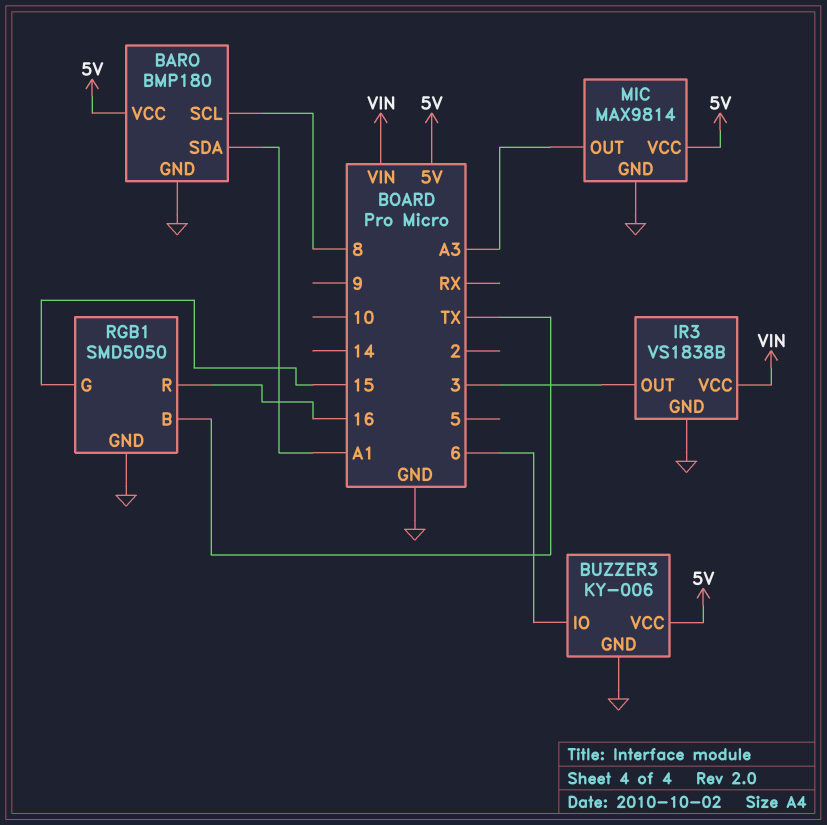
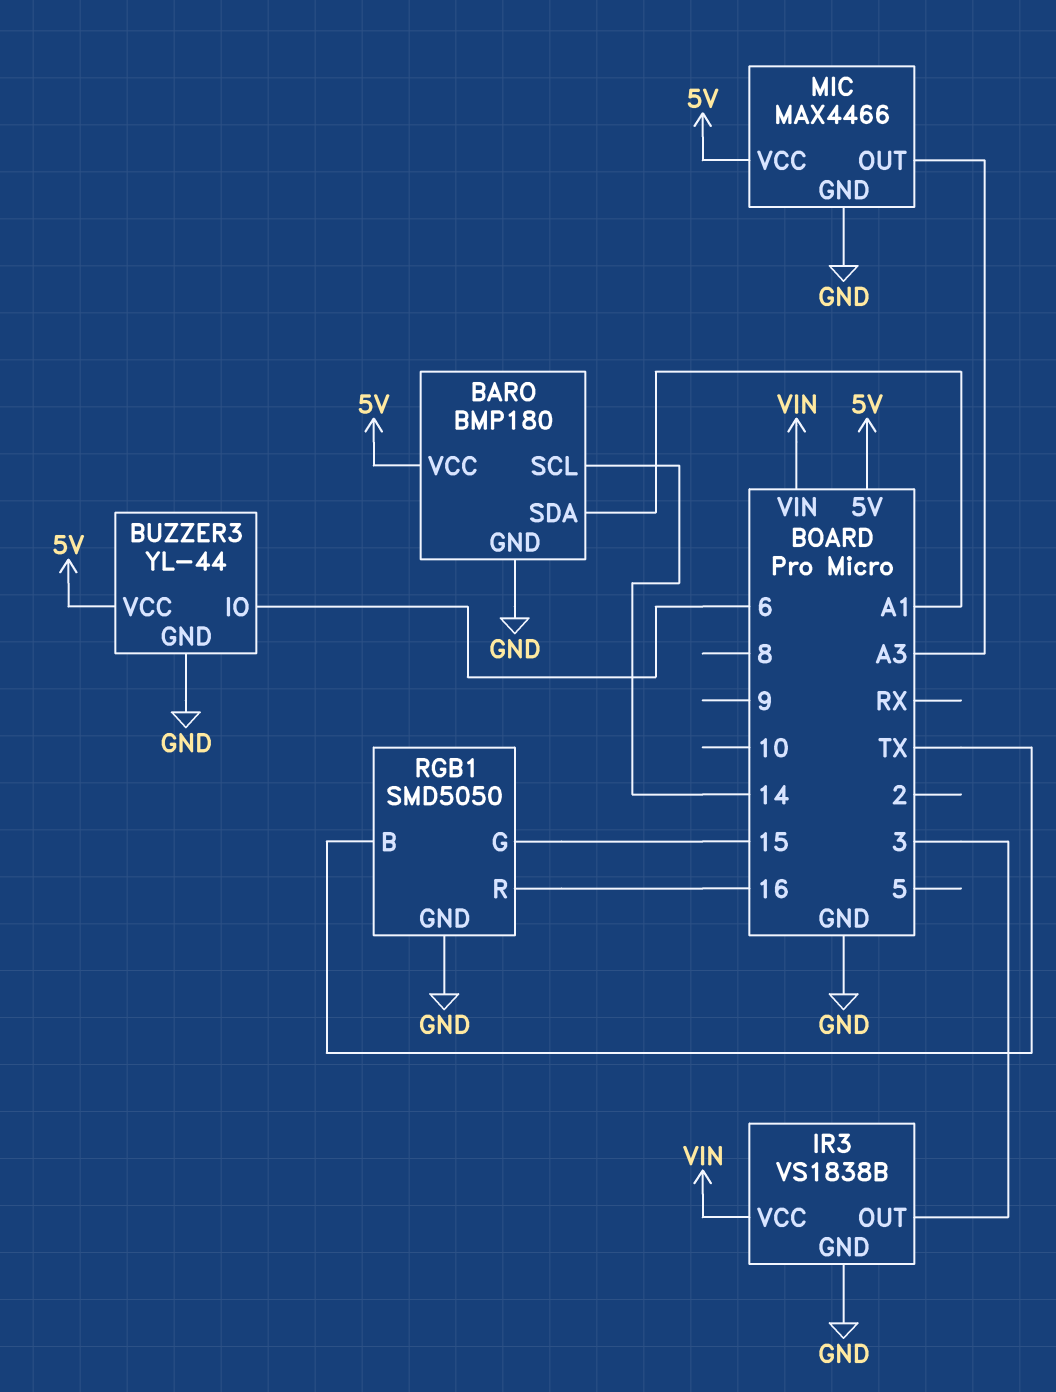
BARO pin SCL: 8 -> 14
BUZZER3: KY-006 -> YL-44
MIC: MAX9814 -> MAX4466

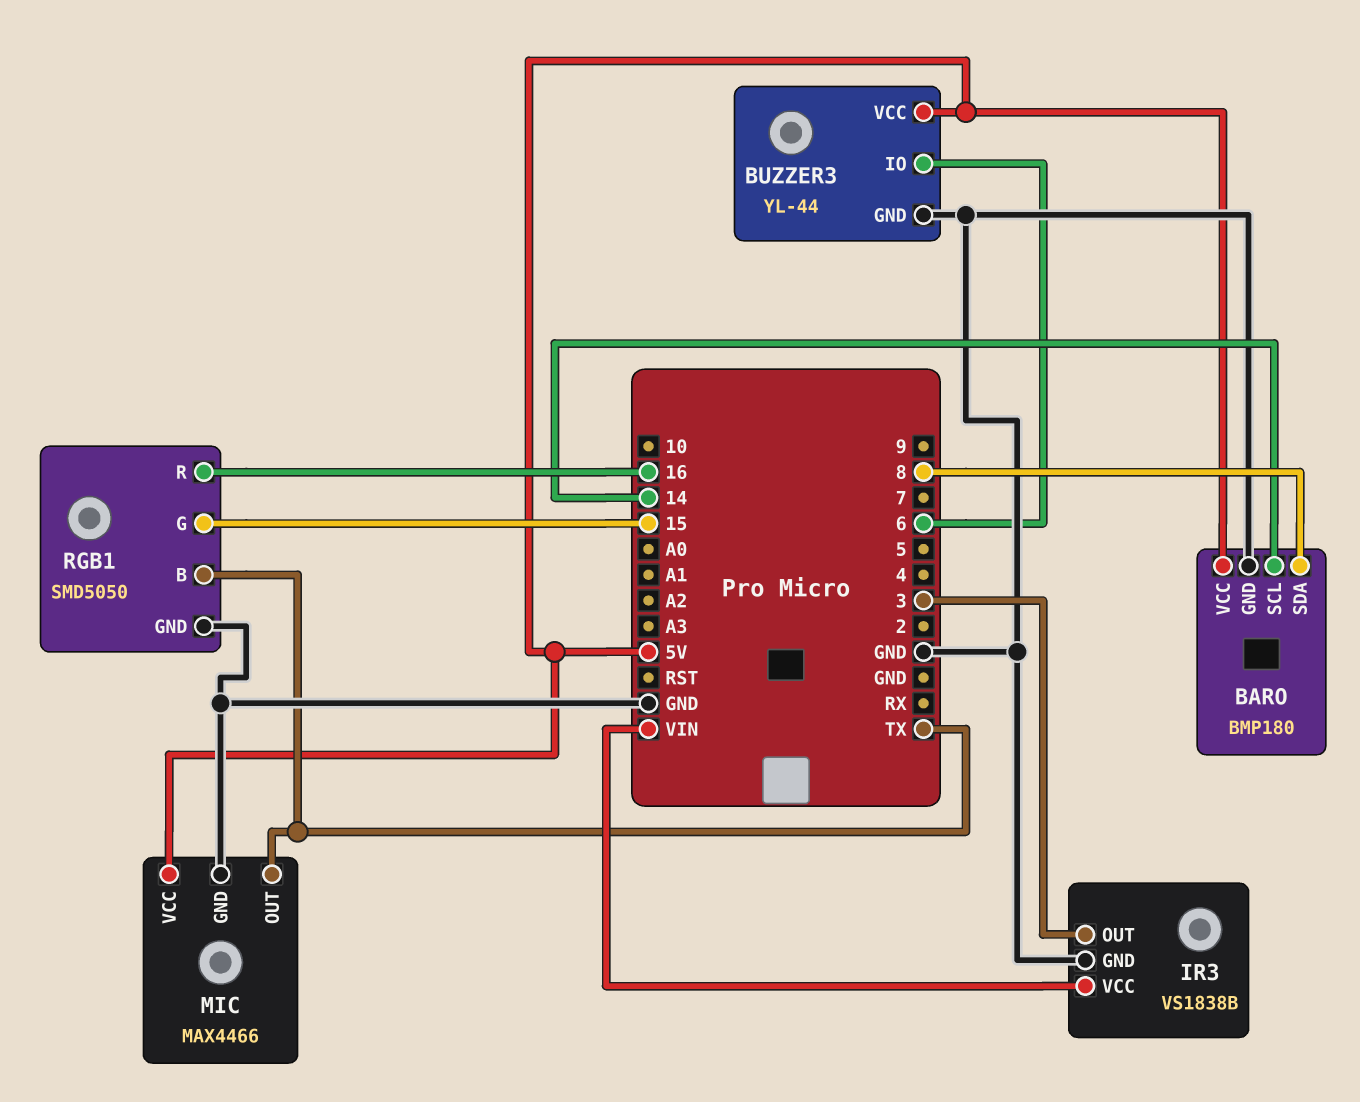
BARO pin SDA: A1 -> 8
MIC pin OUT: A3 -> TX

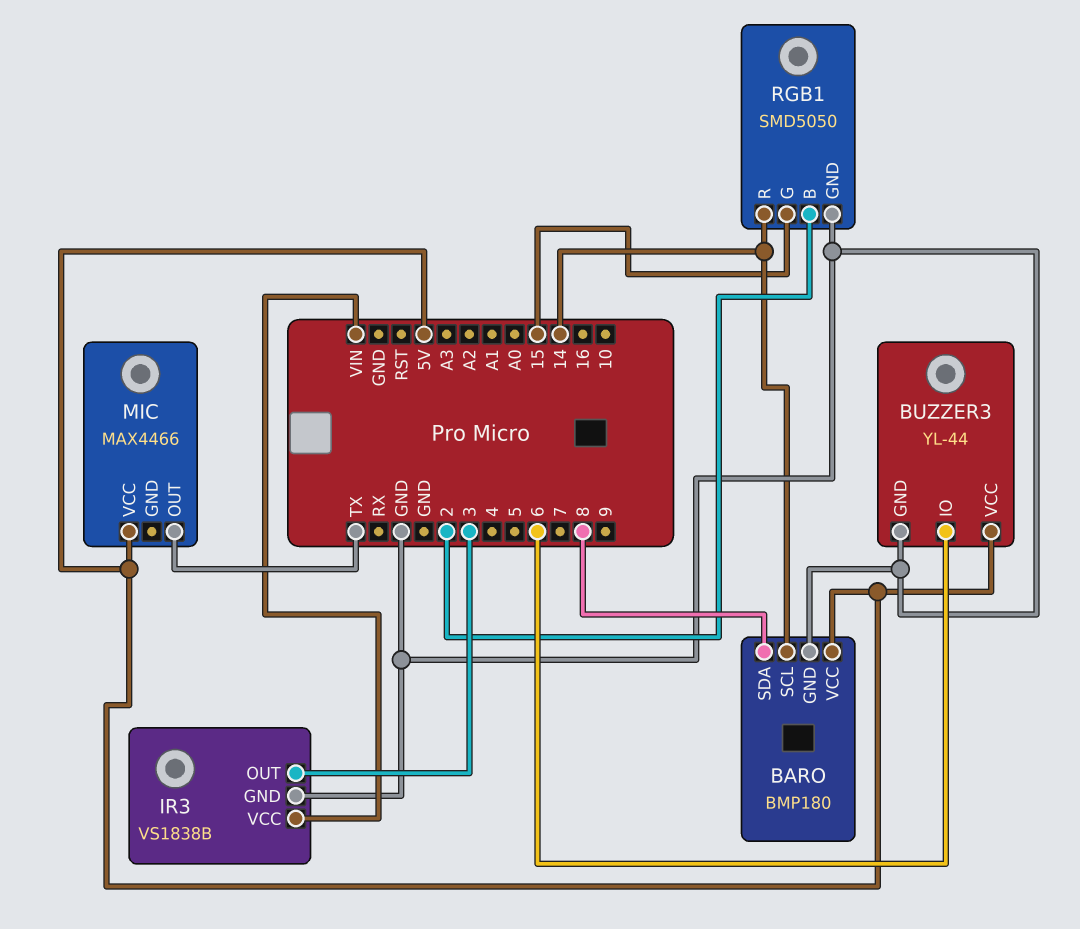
MIC pin GND: GND -> none
RGB1 pin B: TX -> 2
RGB1 pin R: 16 -> 14

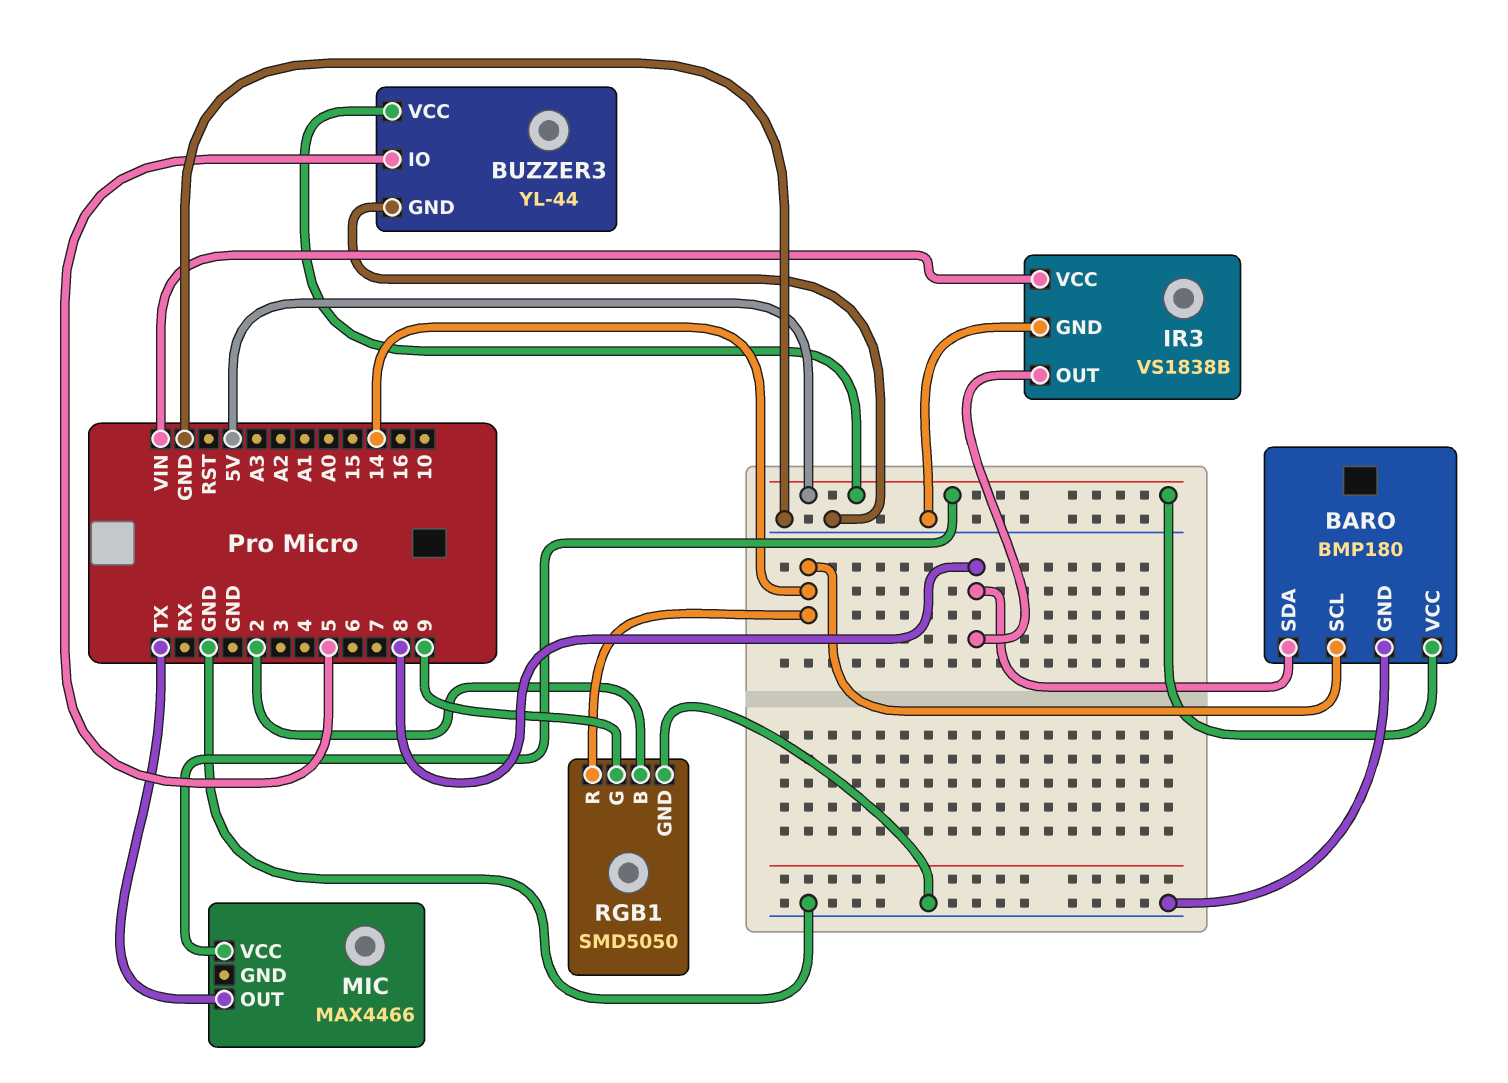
BUZZER3 pin IO: 6 -> 5
IR3 pin OUT: 3 -> 8
RGB1 pin G: 15 -> 9

